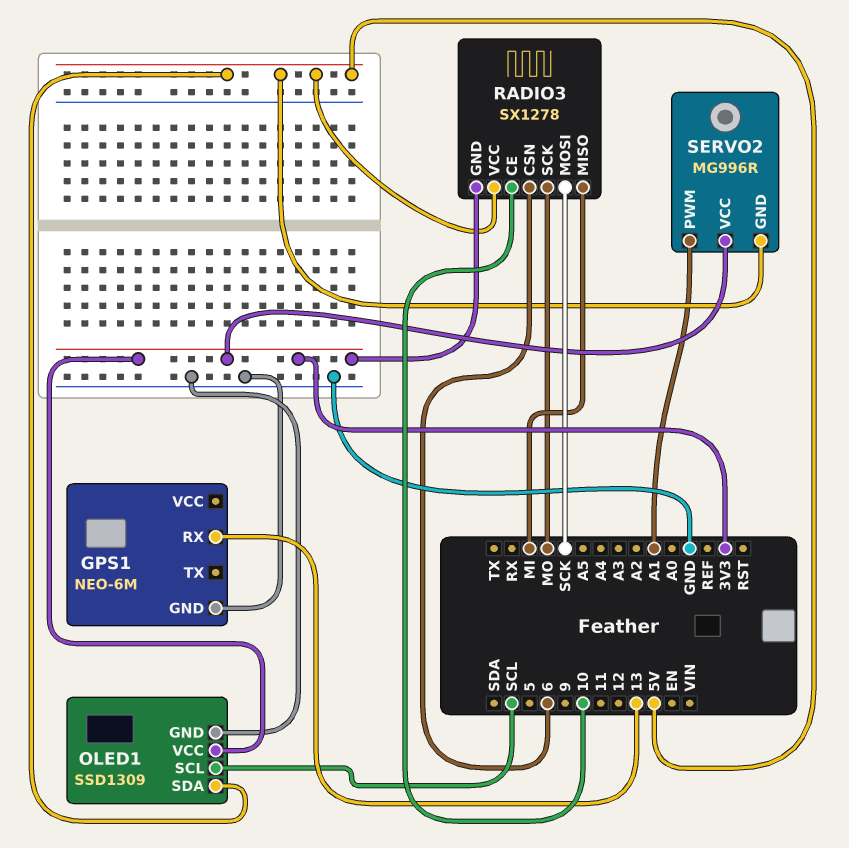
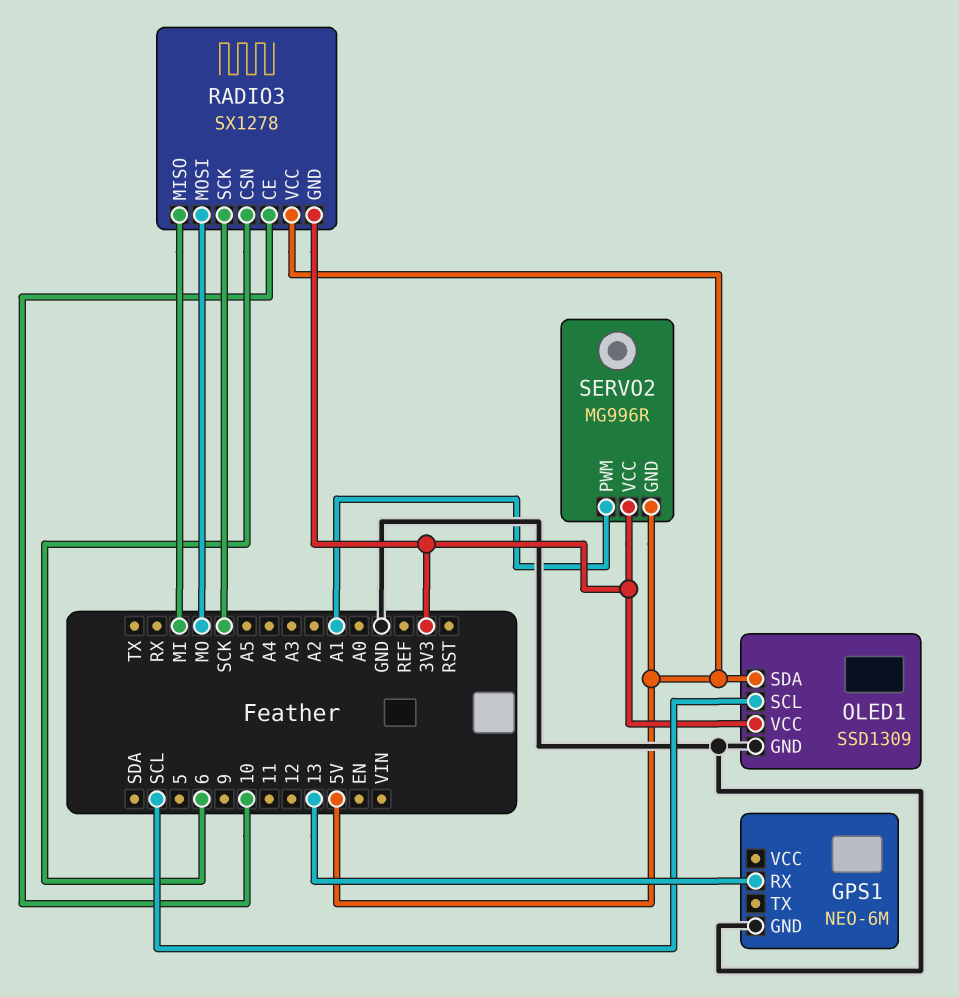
RADIO3 pin MOSI: SCK -> MO
RADIO3 pin SCK: MO -> SCK

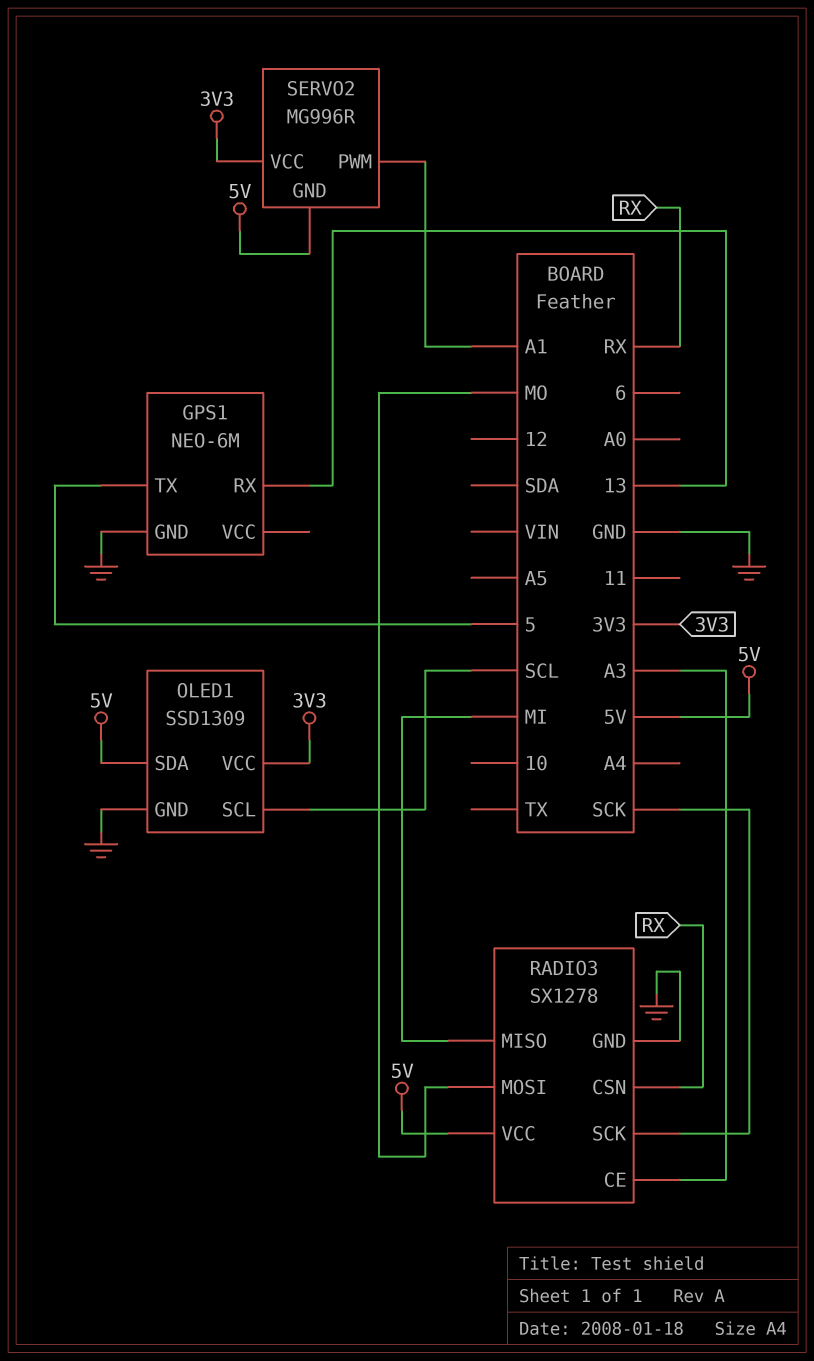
GPS1 pin TX: none -> 5
RADIO3 pin CE: 10 -> A3
RADIO3 pin CSN: 6 -> RX
RADIO3 pin GND: 3V3 -> GND

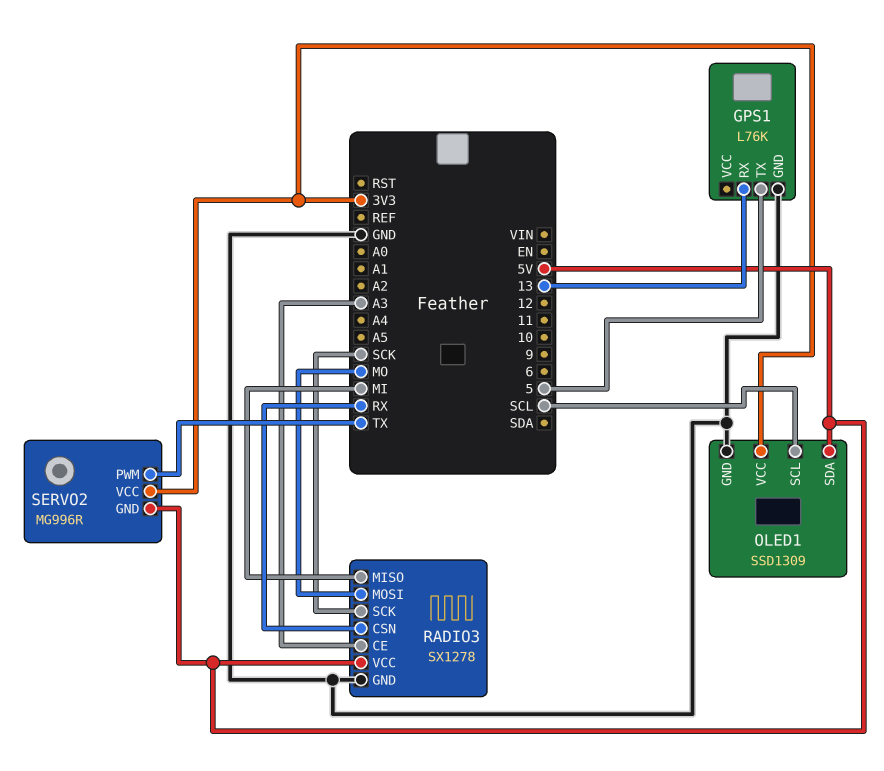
GPS1: NEO-6M -> L76K
SERVO2 pin PWM: A1 -> TX

